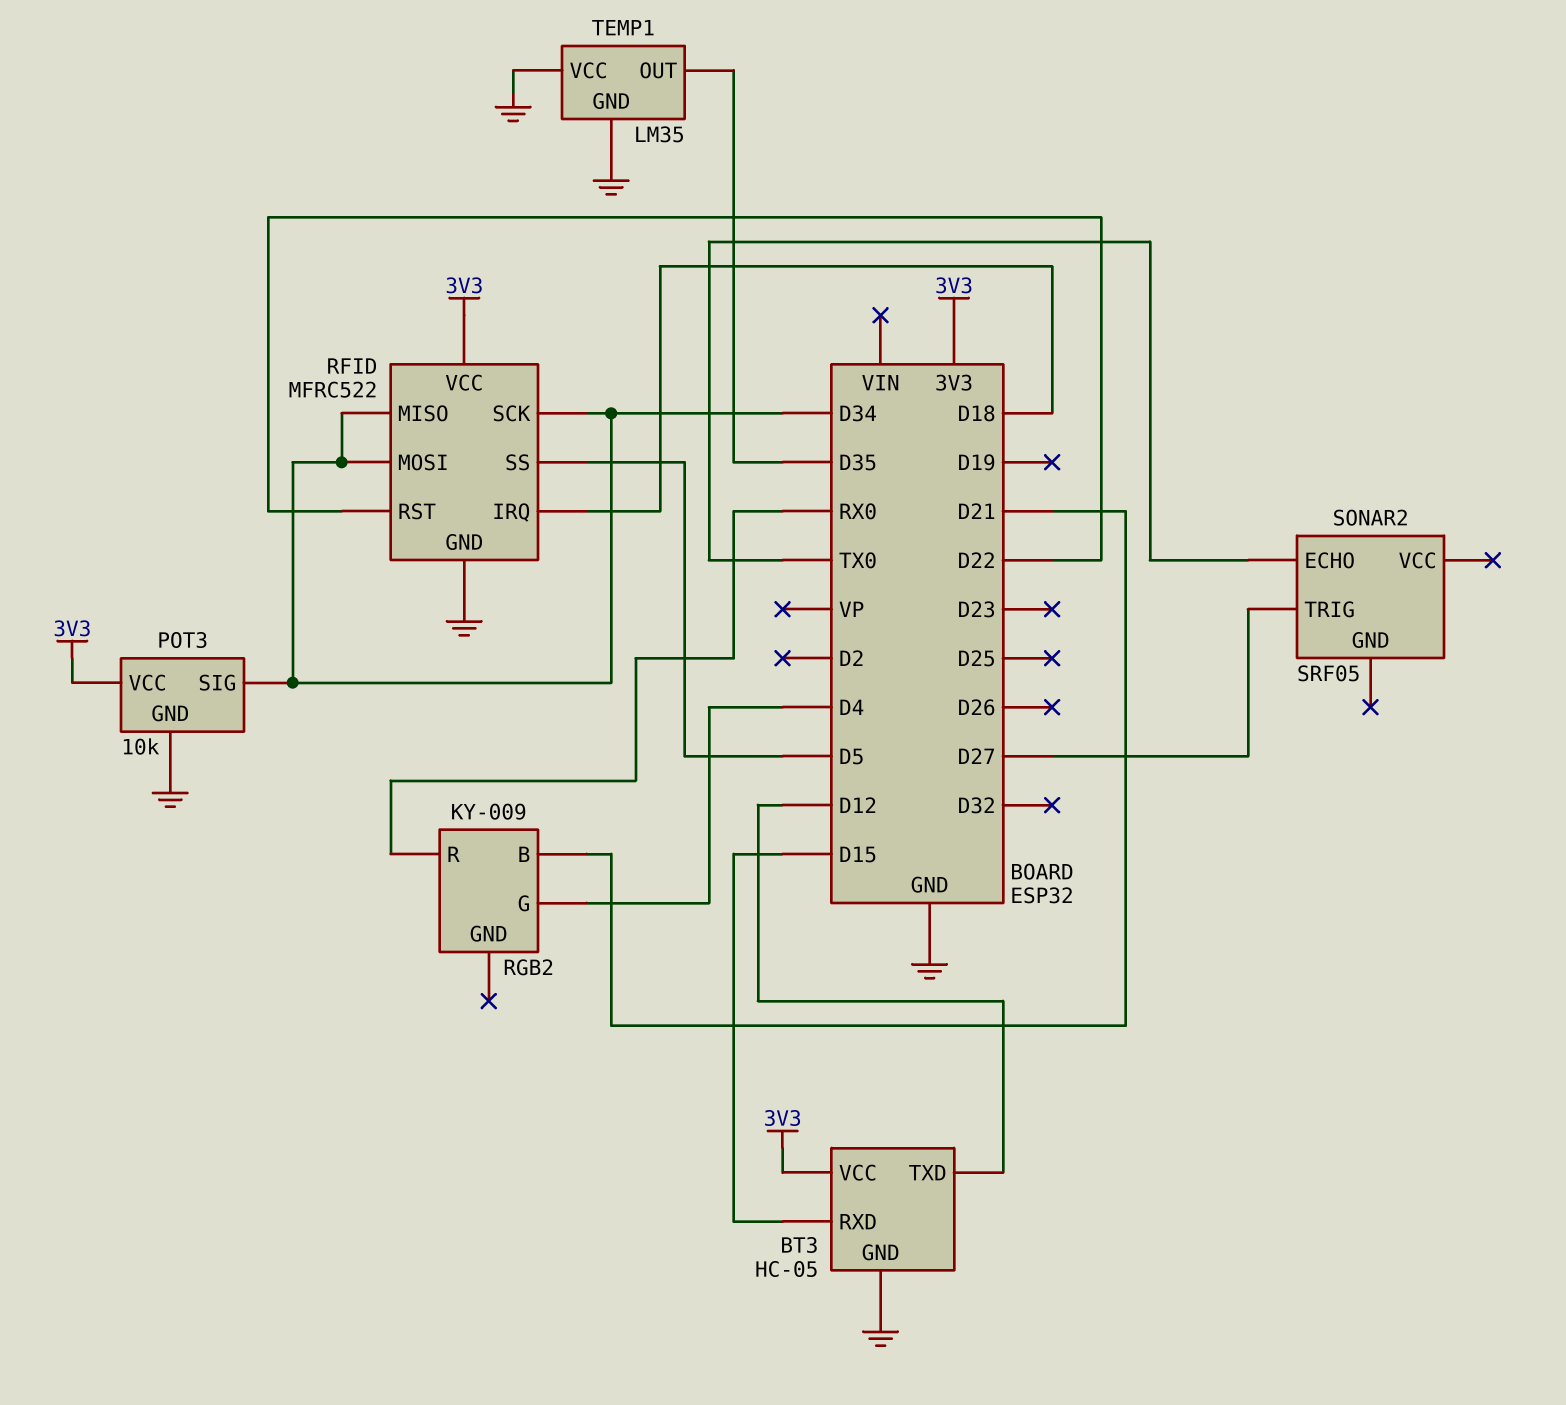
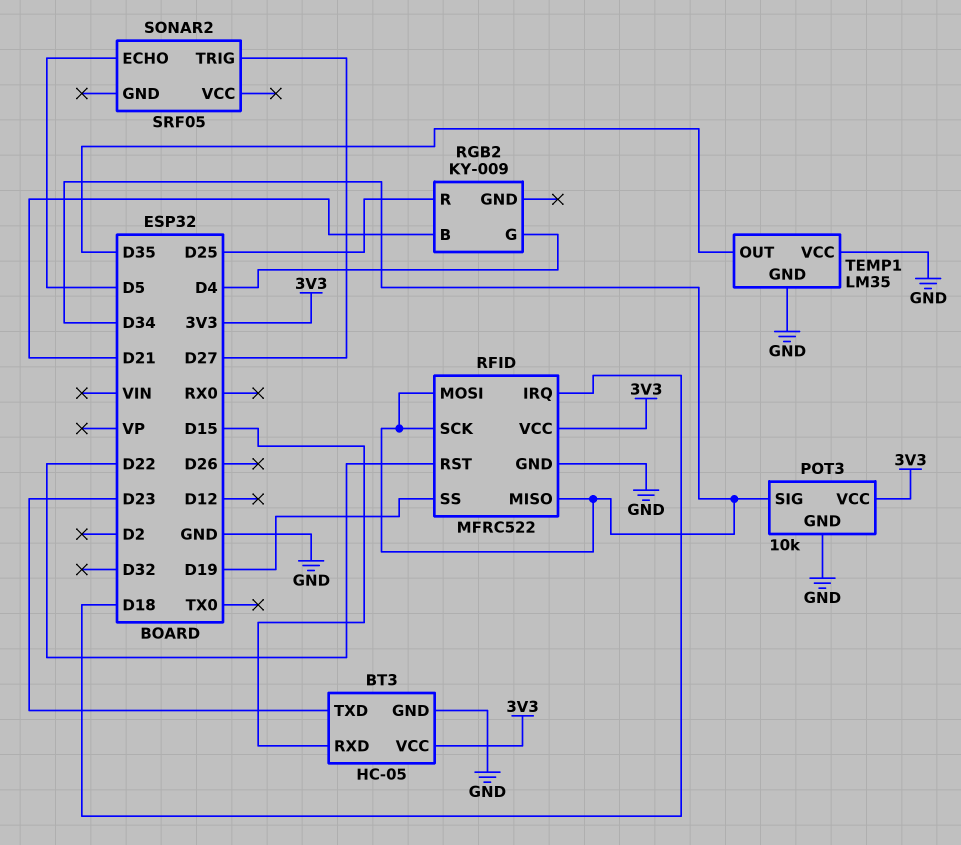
BT3 pin TXD: D12 -> D23
RFID pin SS: D5 -> D19
RGB2 pin R: RX0 -> D25
SONAR2 pin ECHO: TX0 -> D5

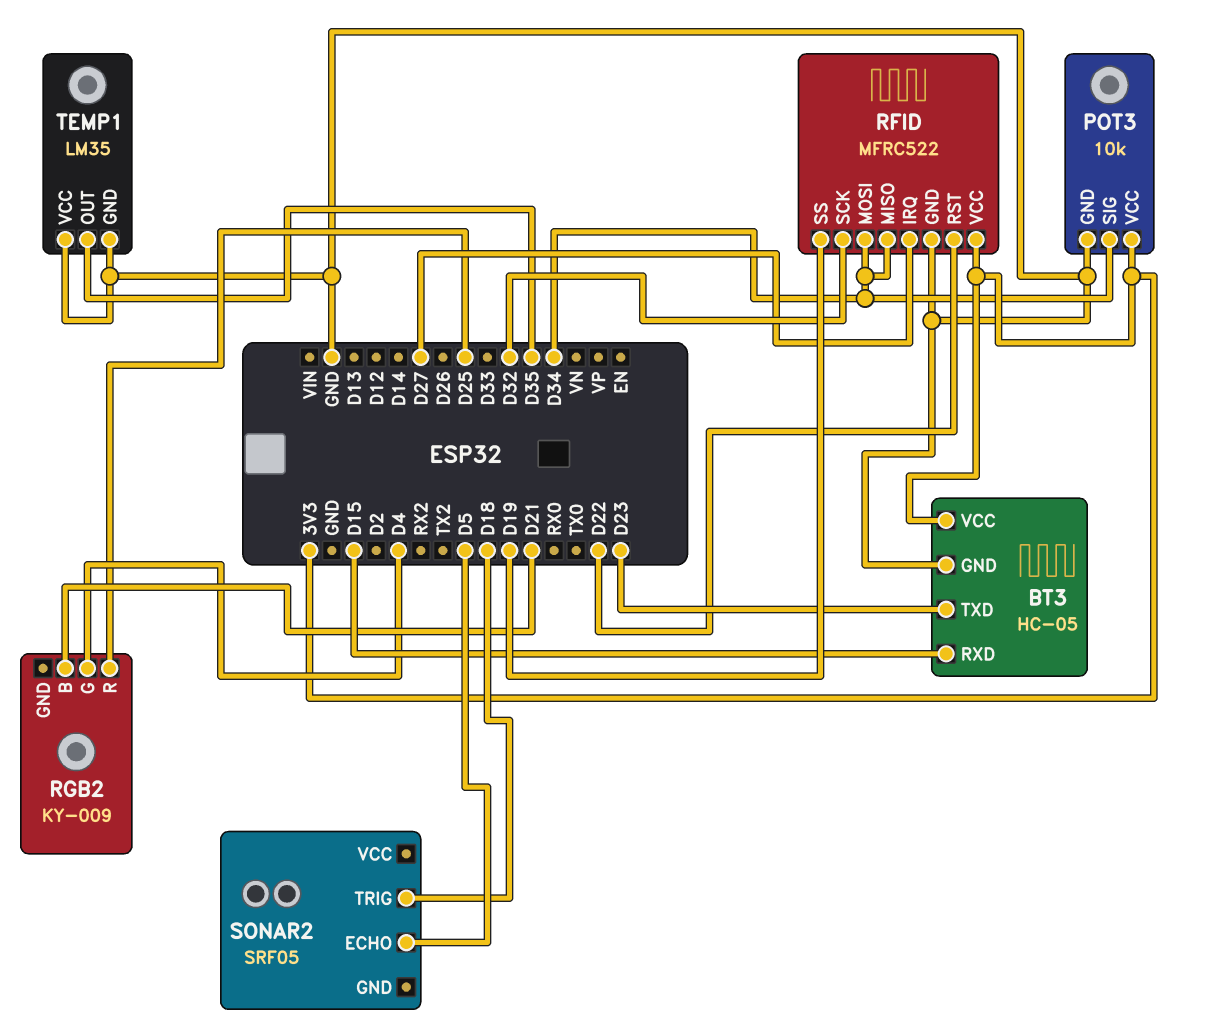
RFID pin IRQ: D18 -> D27
RFID pin SCK: D34 -> D32
SONAR2 pin TRIG: D27 -> D18

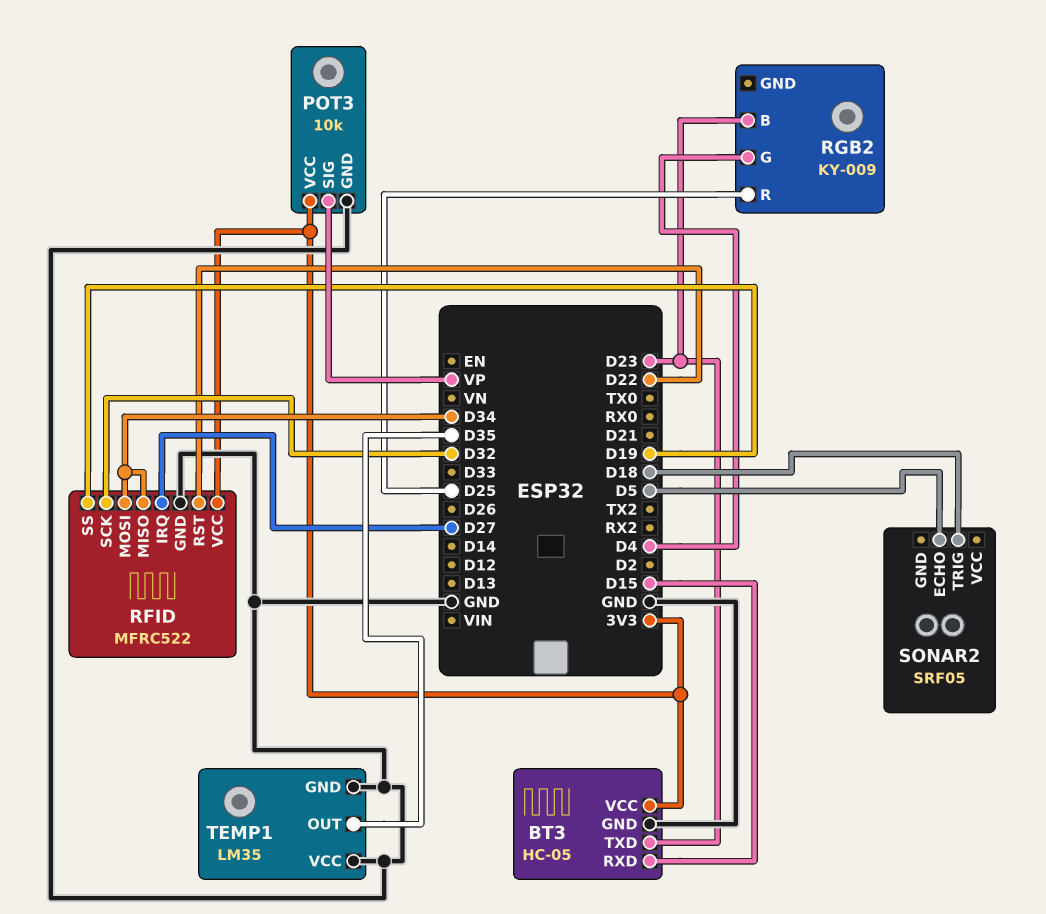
POT3 pin SIG: D34 -> VP
RGB2 pin B: D21 -> D23

